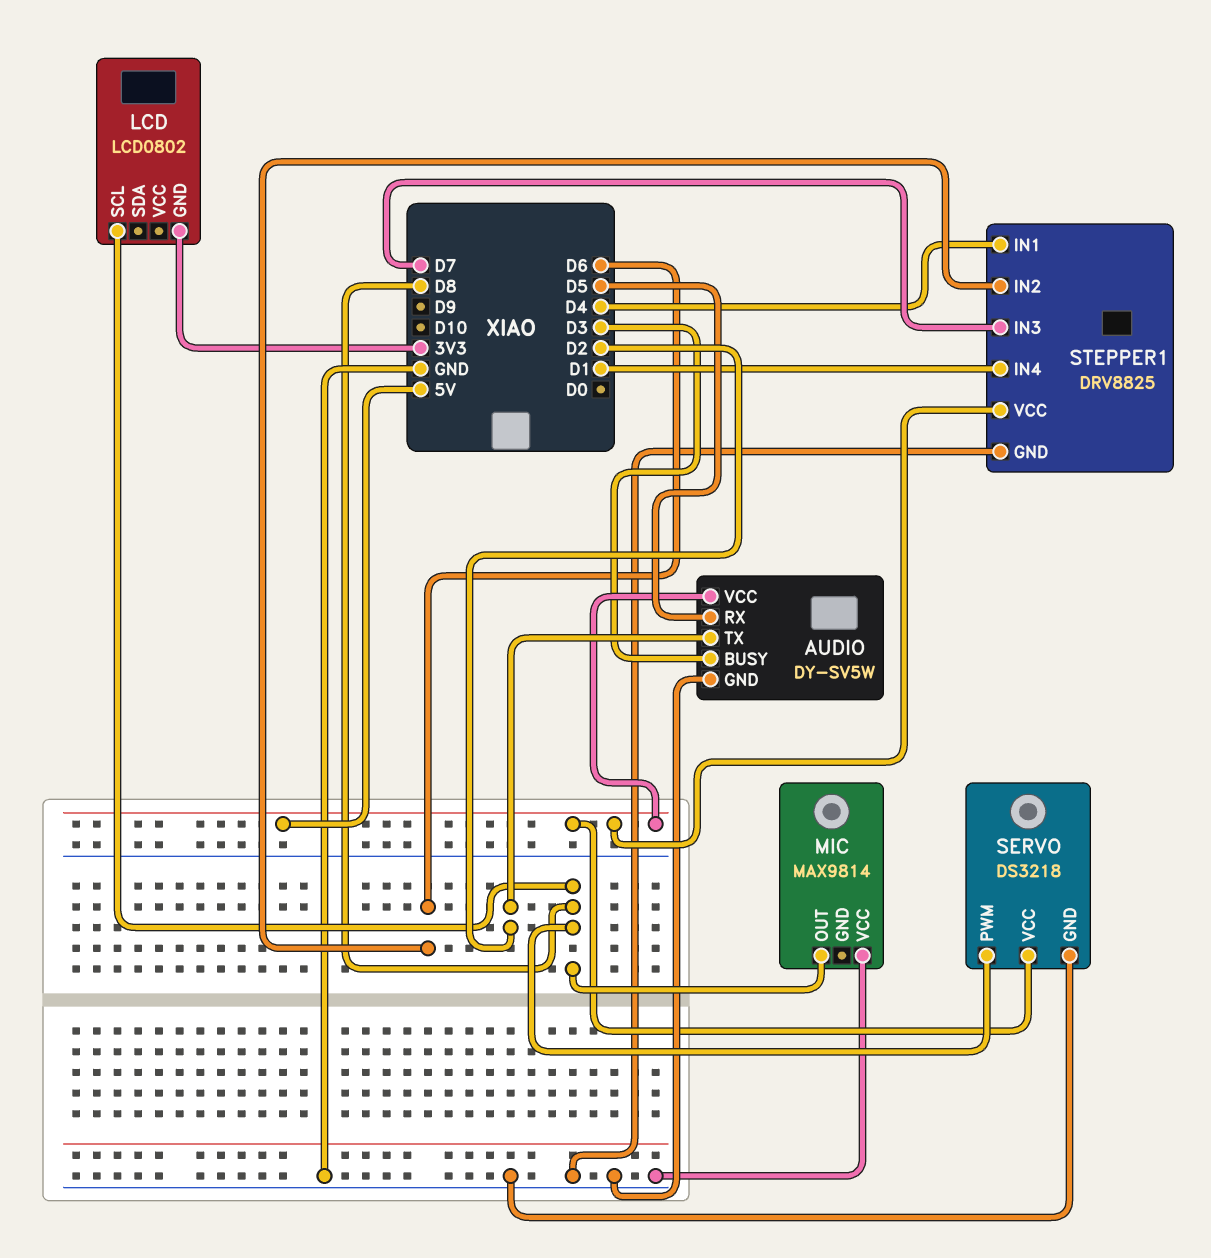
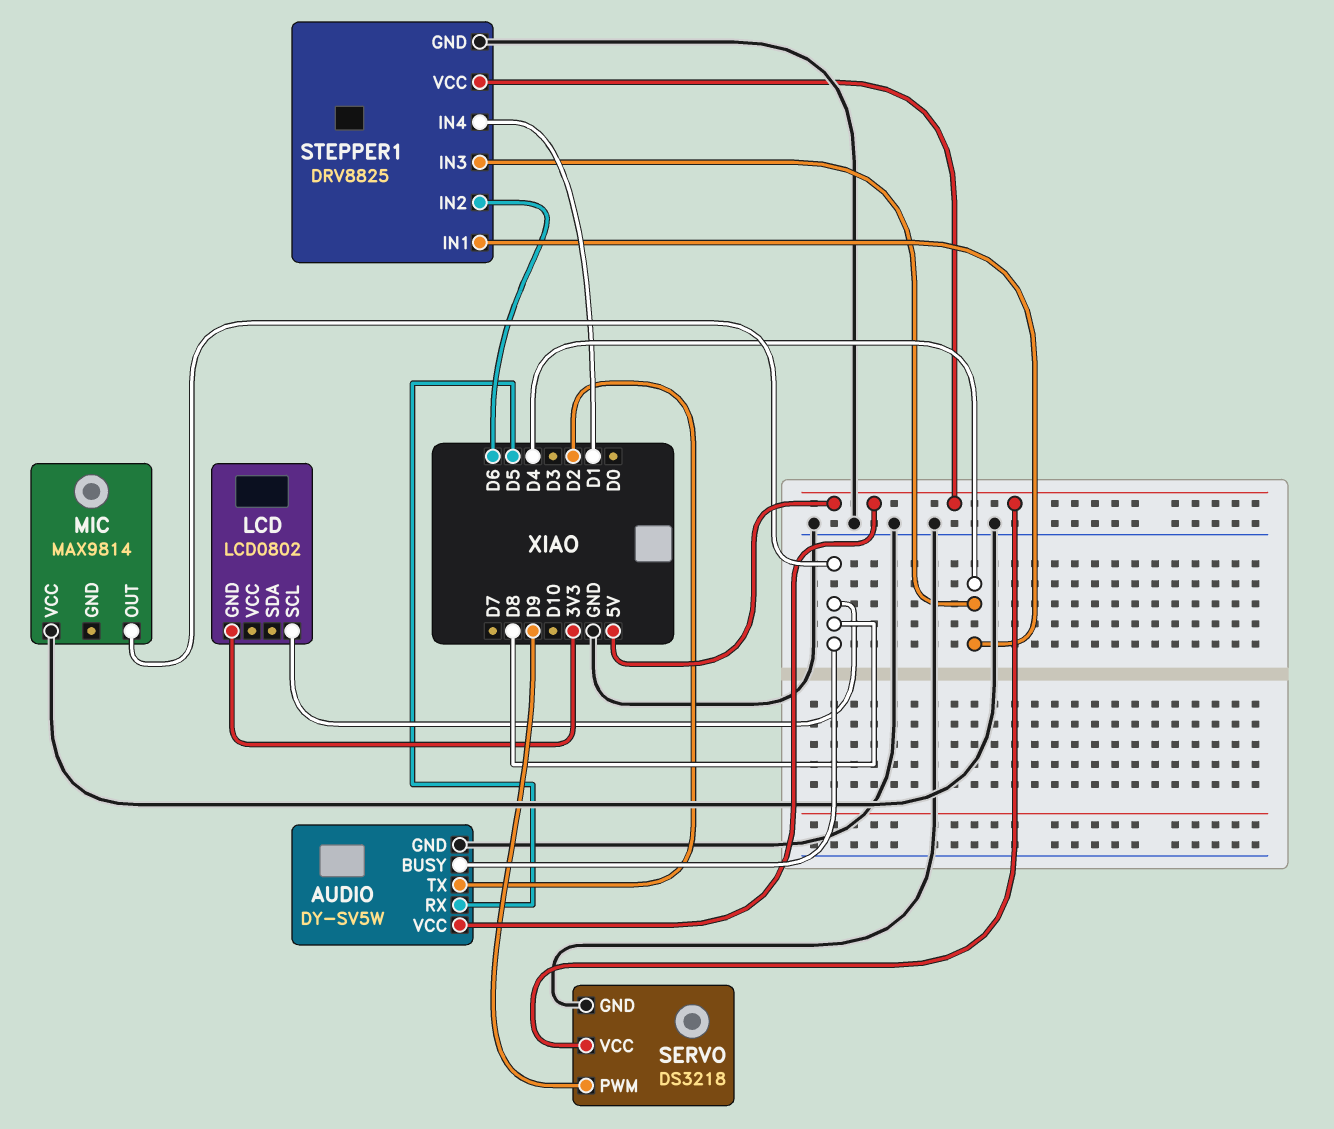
AUDIO pin BUSY: D3 -> D8
SERVO pin PWM: D8 -> D9
STEPPER1 pin IN3: D7 -> D4

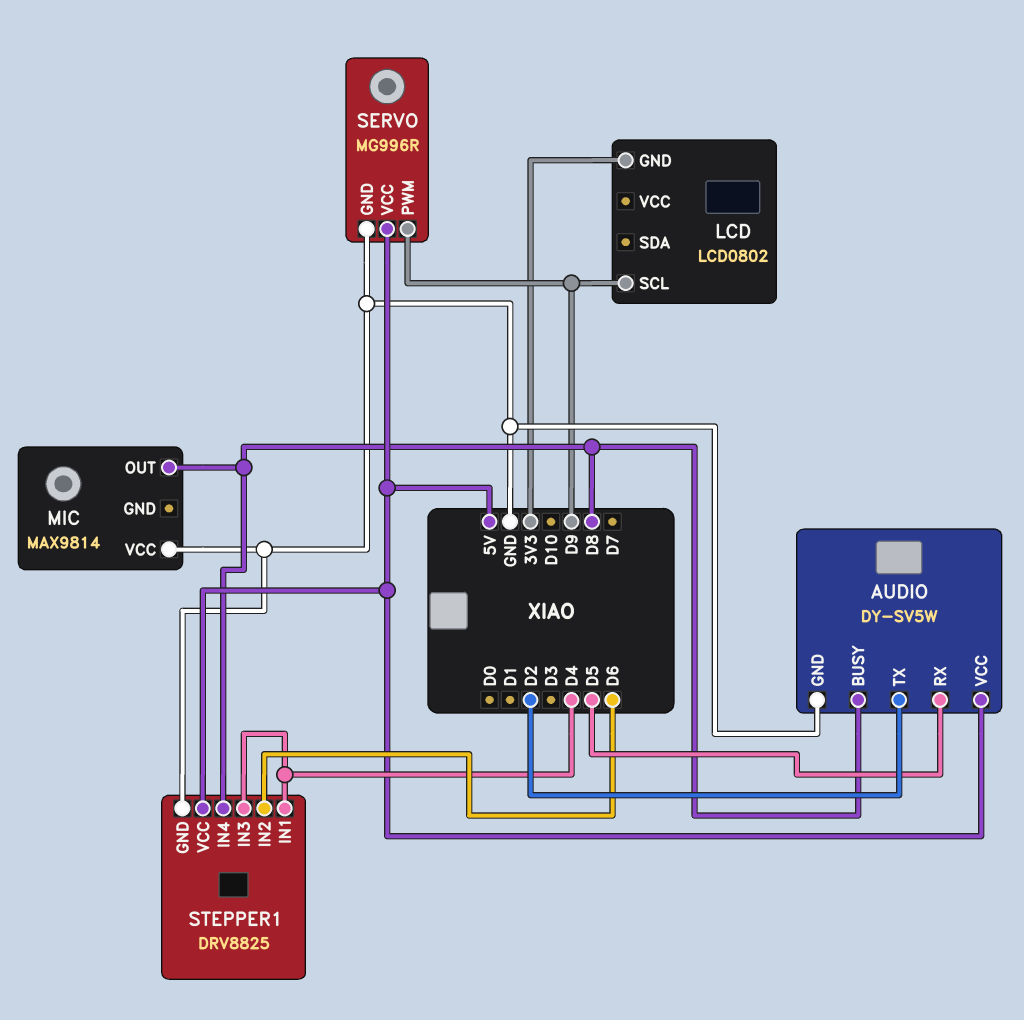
LCD pin SCL: D8 -> D9
SERVO: DS3218 -> MG996R
STEPPER1 pin IN4: D1 -> D8

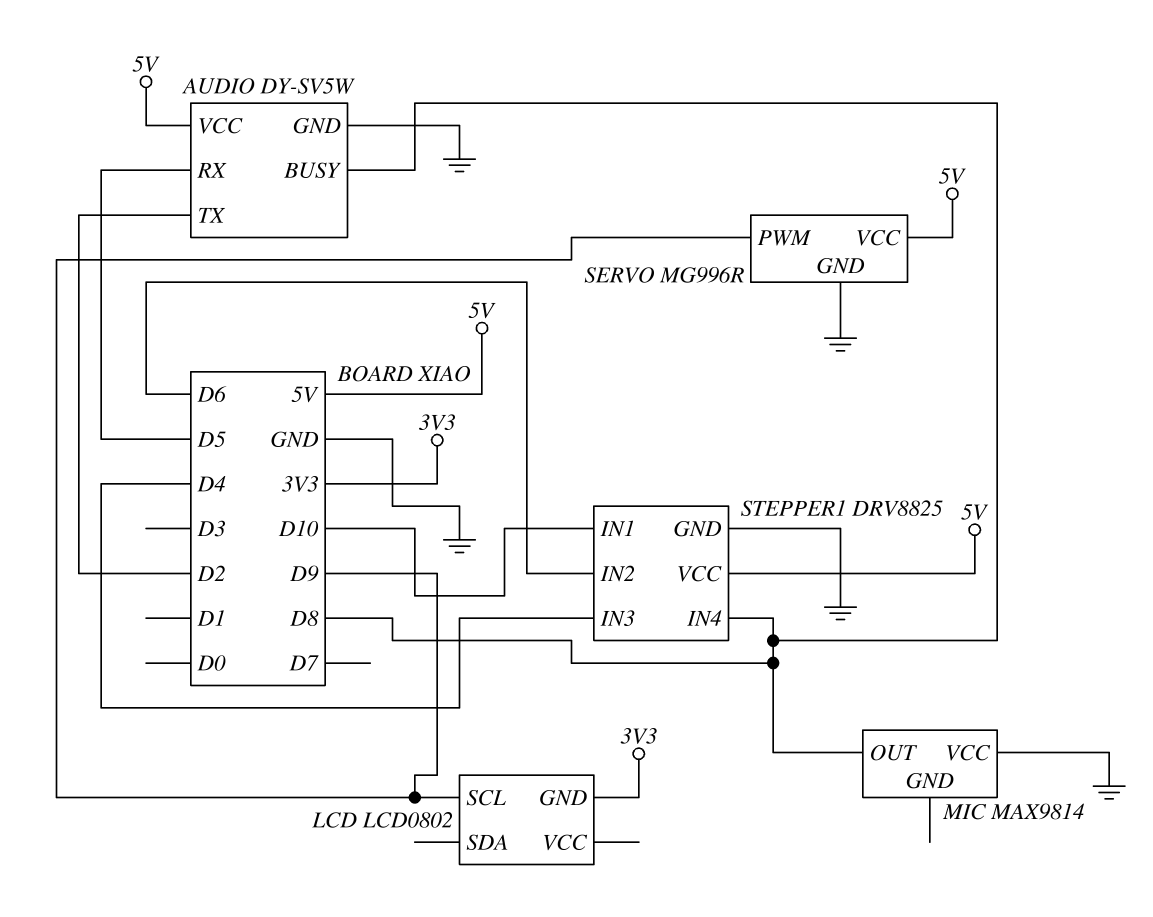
STEPPER1 pin IN1: D4 -> D10

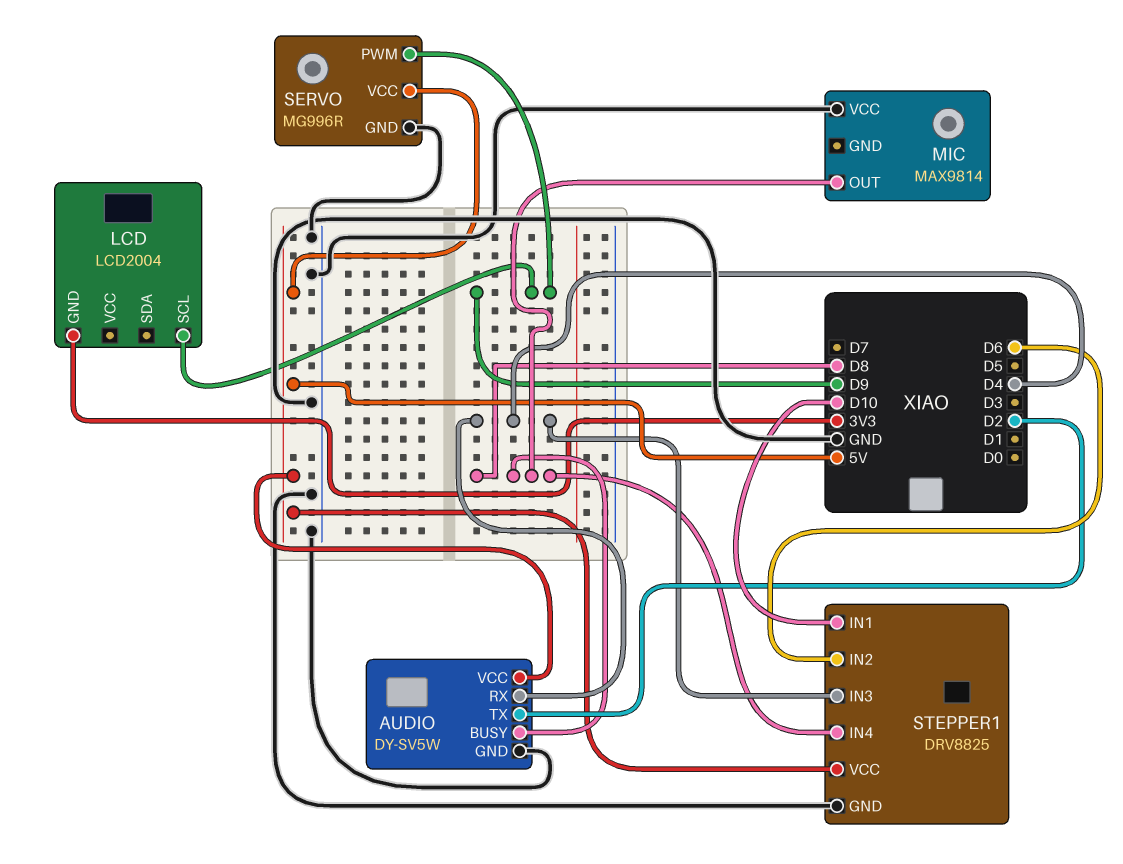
AUDIO pin RX: D5 -> D4
LCD: LCD0802 -> LCD2004

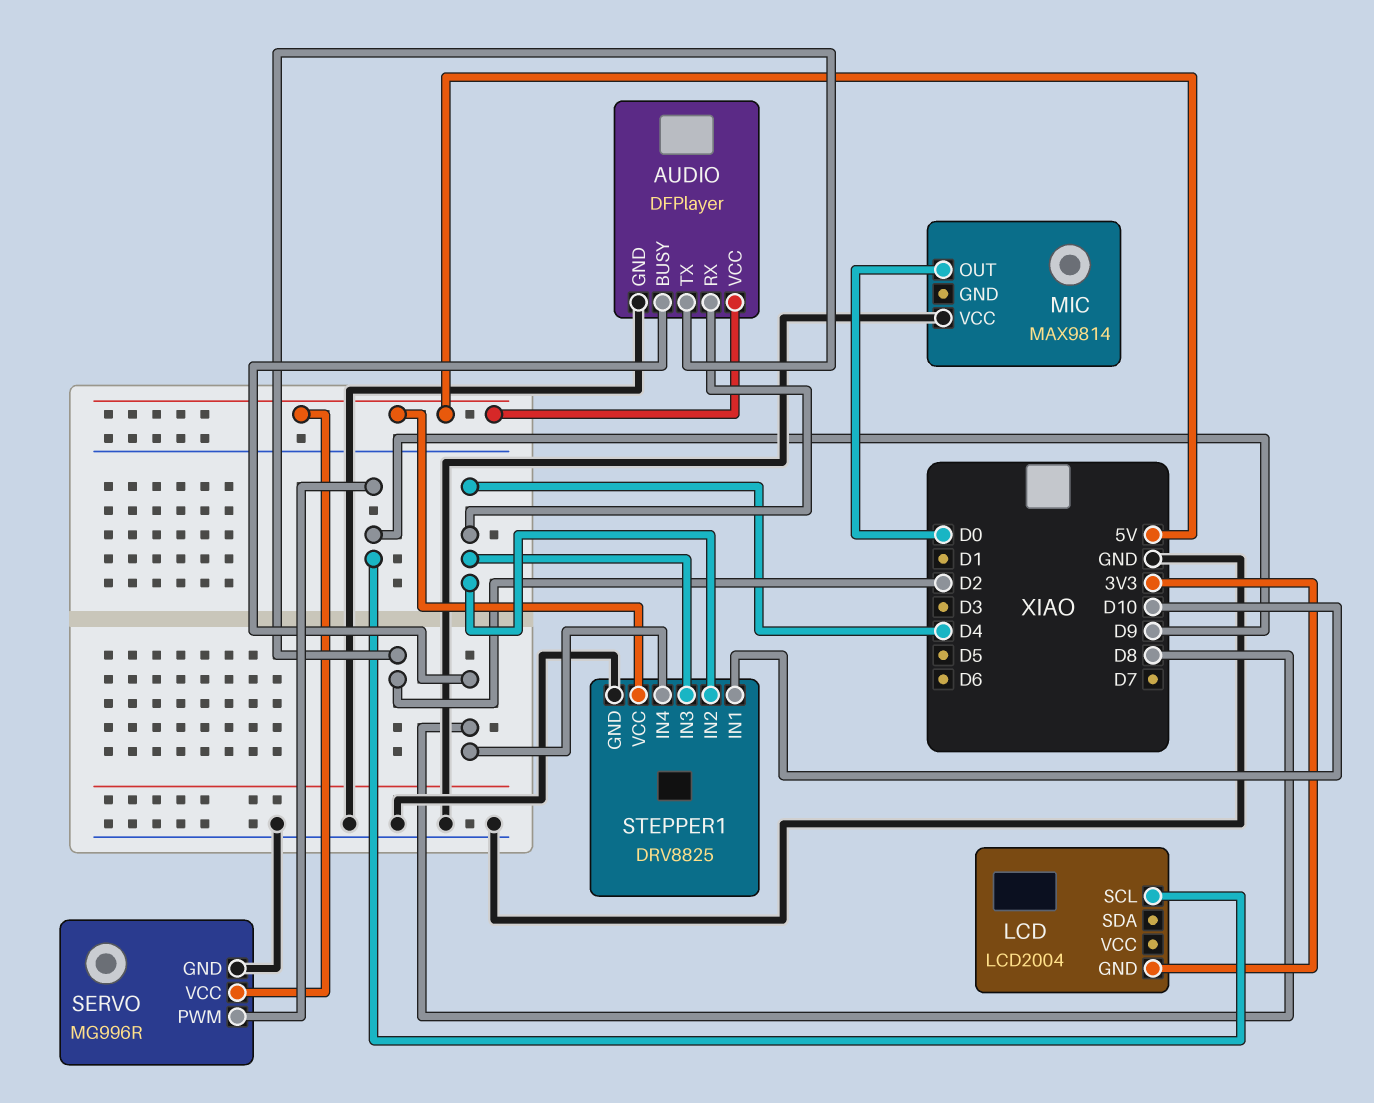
AUDIO: DY-SV5W -> DFPlayer
MIC pin OUT: D8 -> D0
STEPPER1 pin IN2: D6 -> D4

